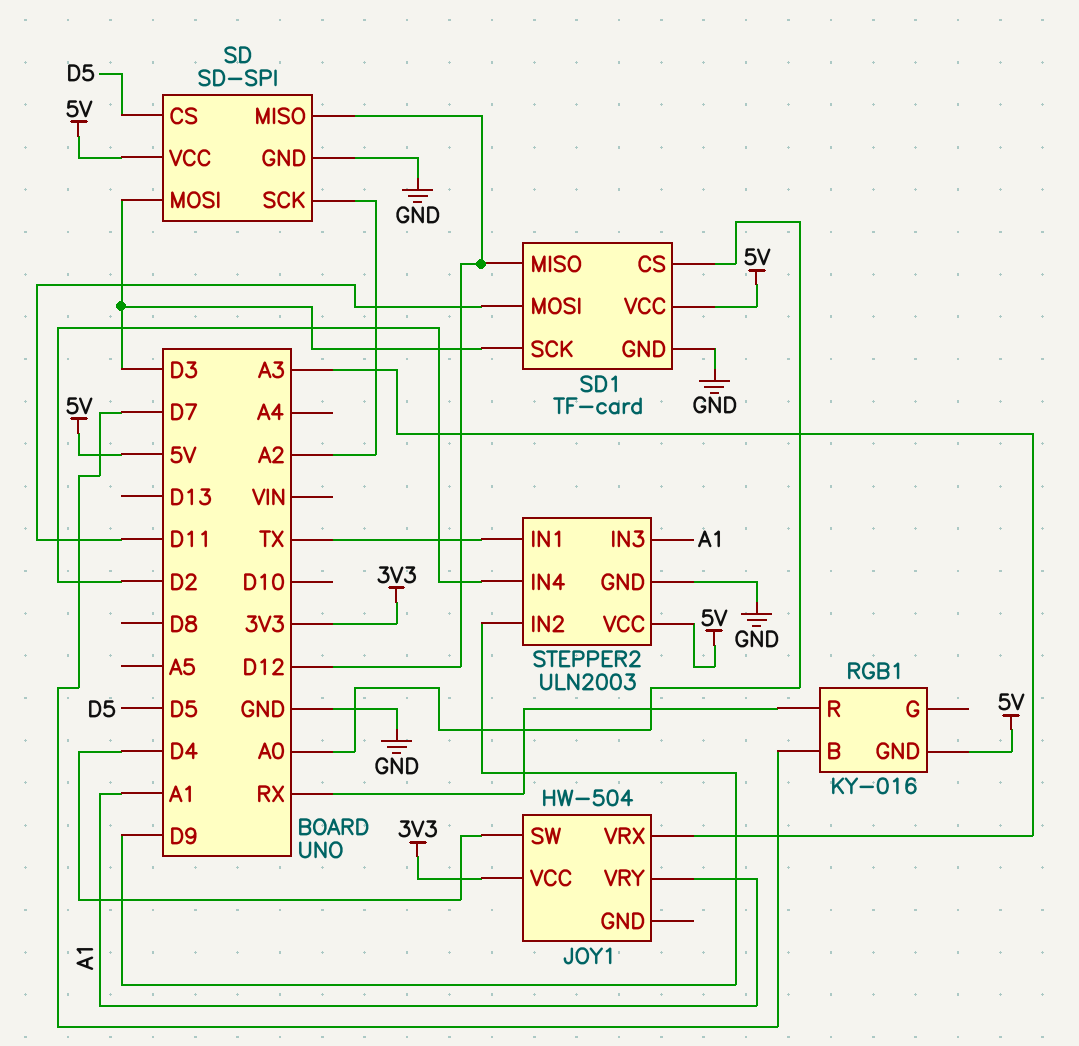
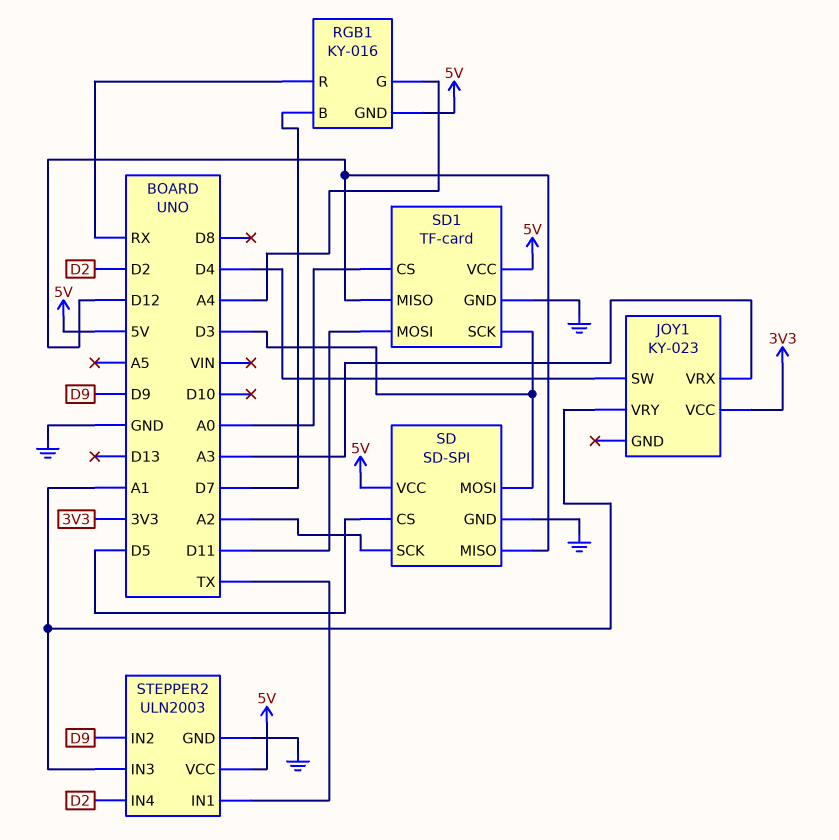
JOY1: HW-504 -> KY-023
RGB1 pin G: none -> A4

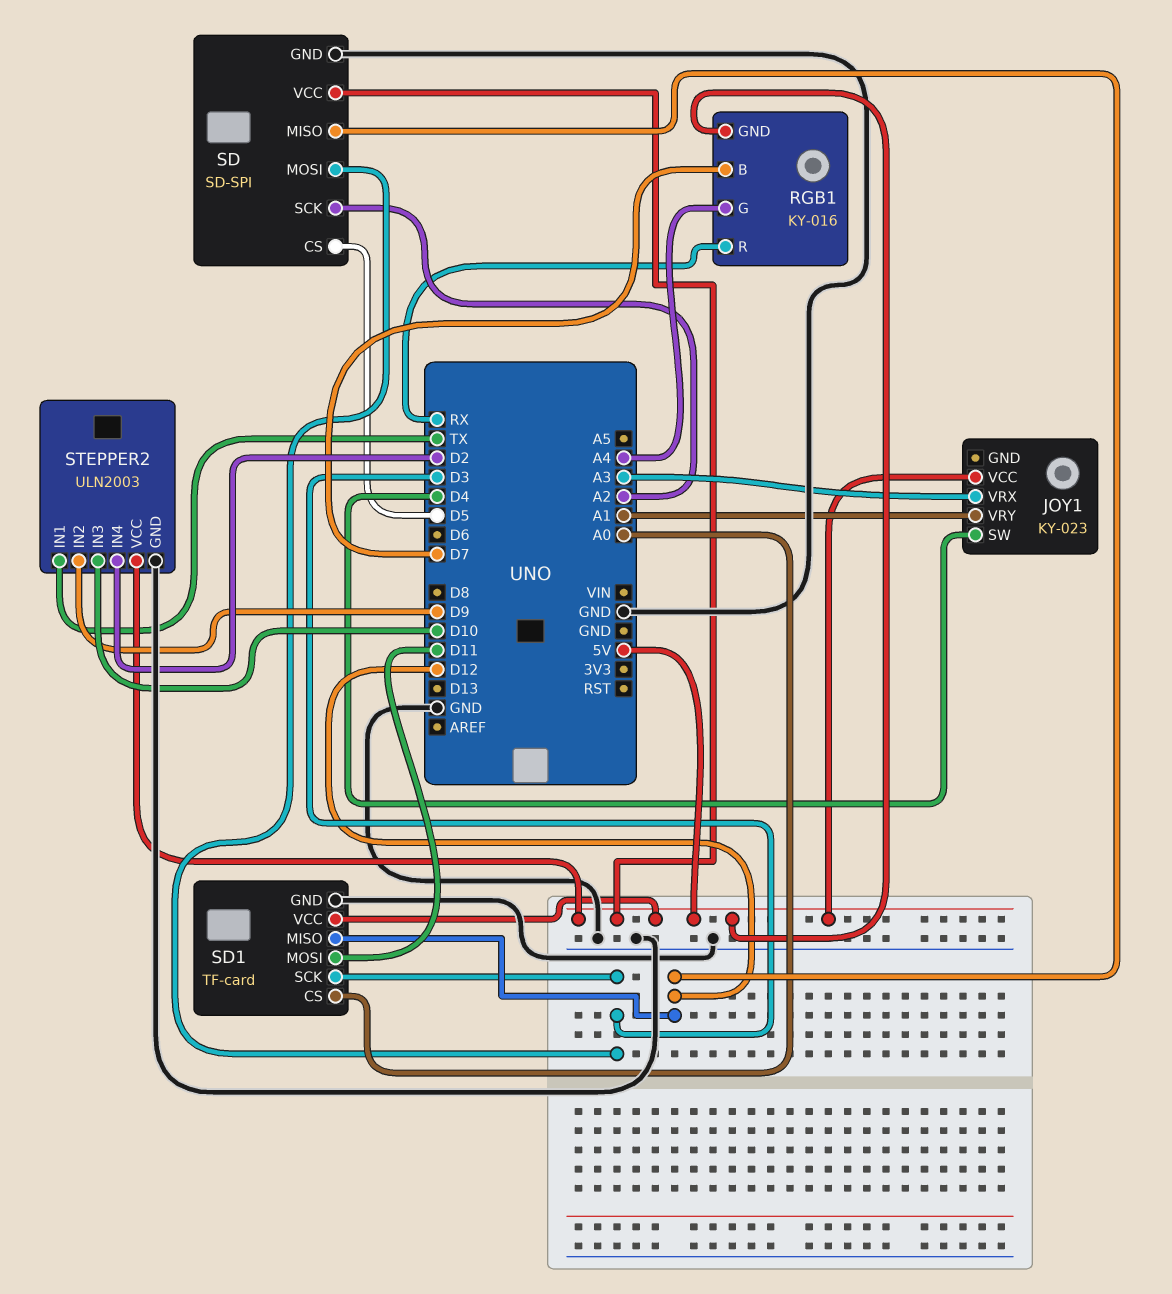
JOY1 pin VCC: 3V3 -> 5V
STEPPER2 pin IN3: A1 -> D10

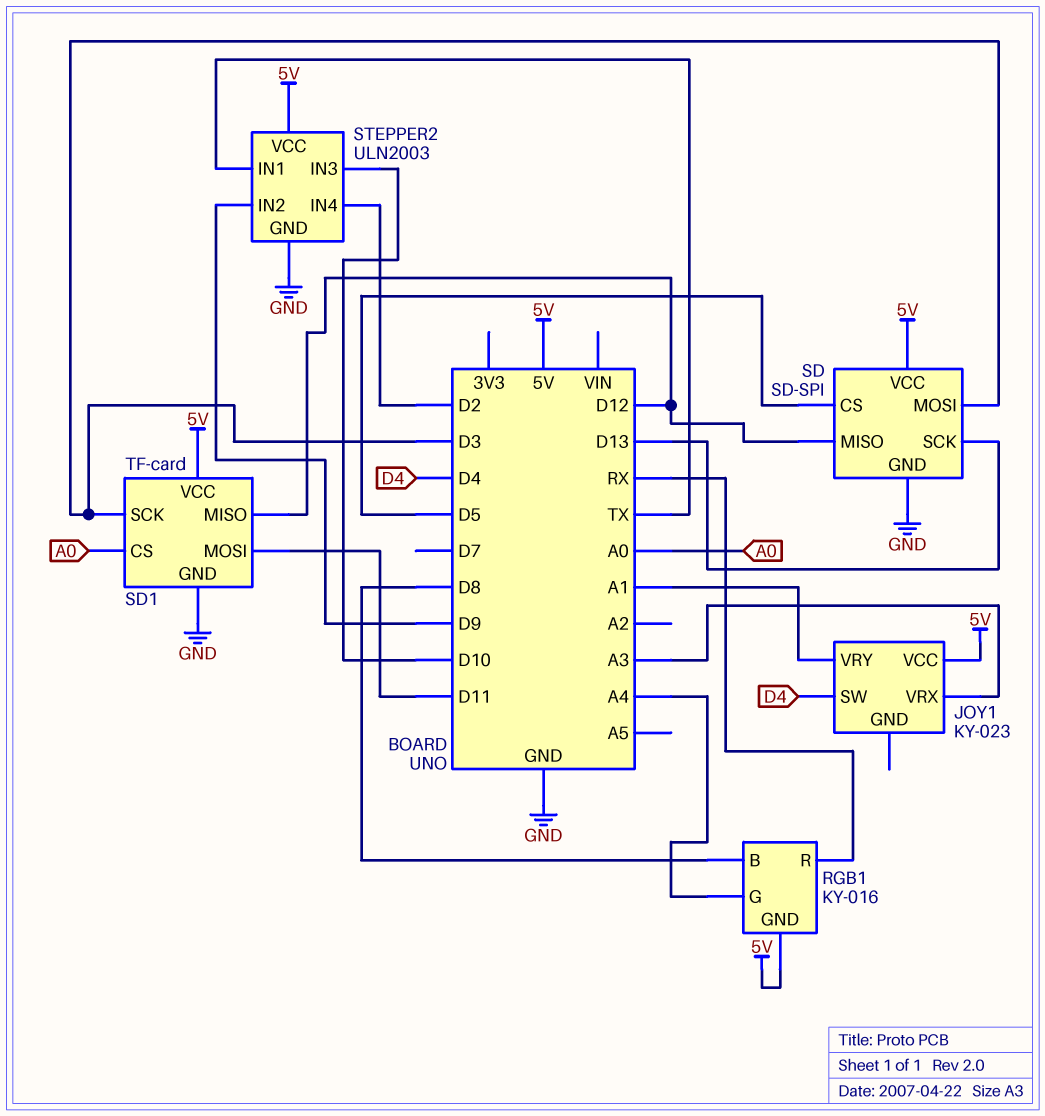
RGB1 pin B: D7 -> D8
SD pin SCK: A2 -> D13

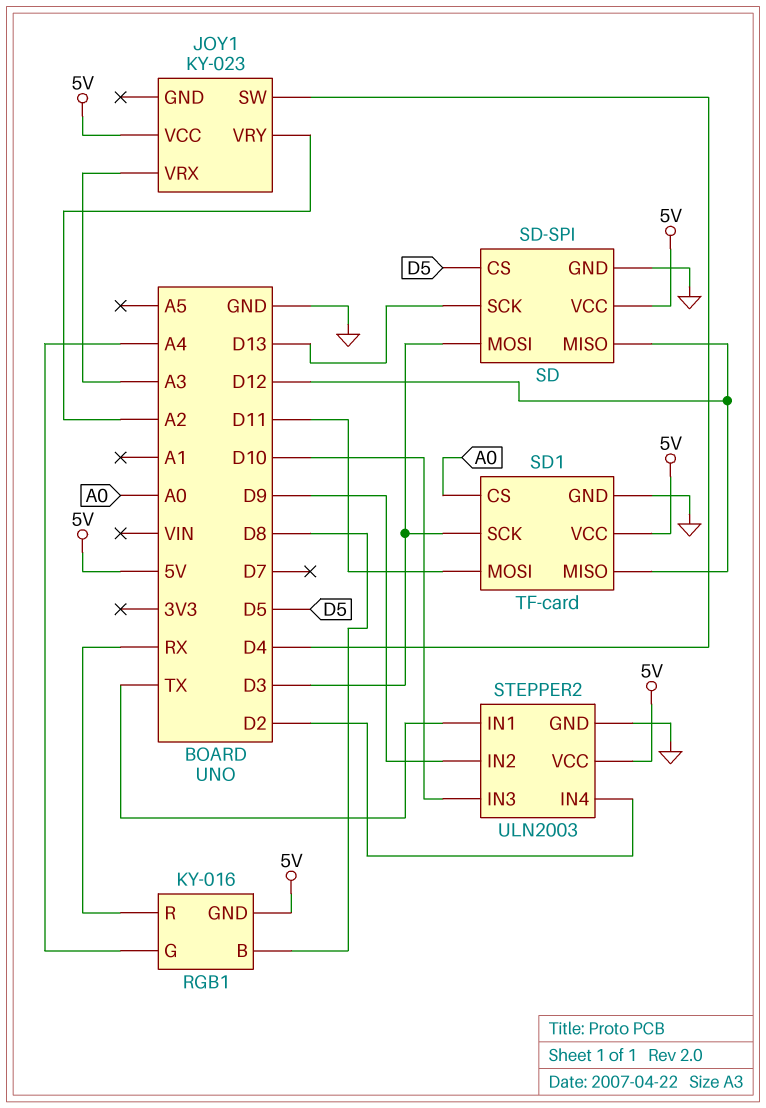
JOY1 pin VRY: A1 -> A2

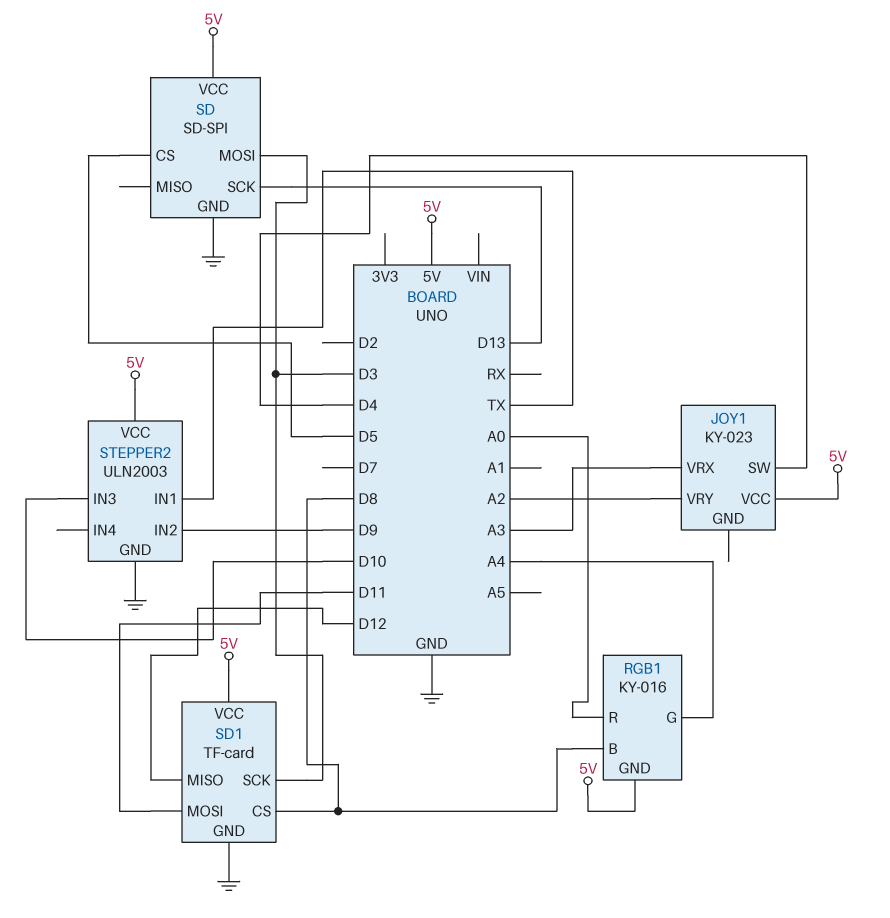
RGB1 pin R: RX -> A0
SD pin MISO: D12 -> none
SD1 pin CS: A0 -> D8
STEPPER2 pin IN4: D2 -> none

